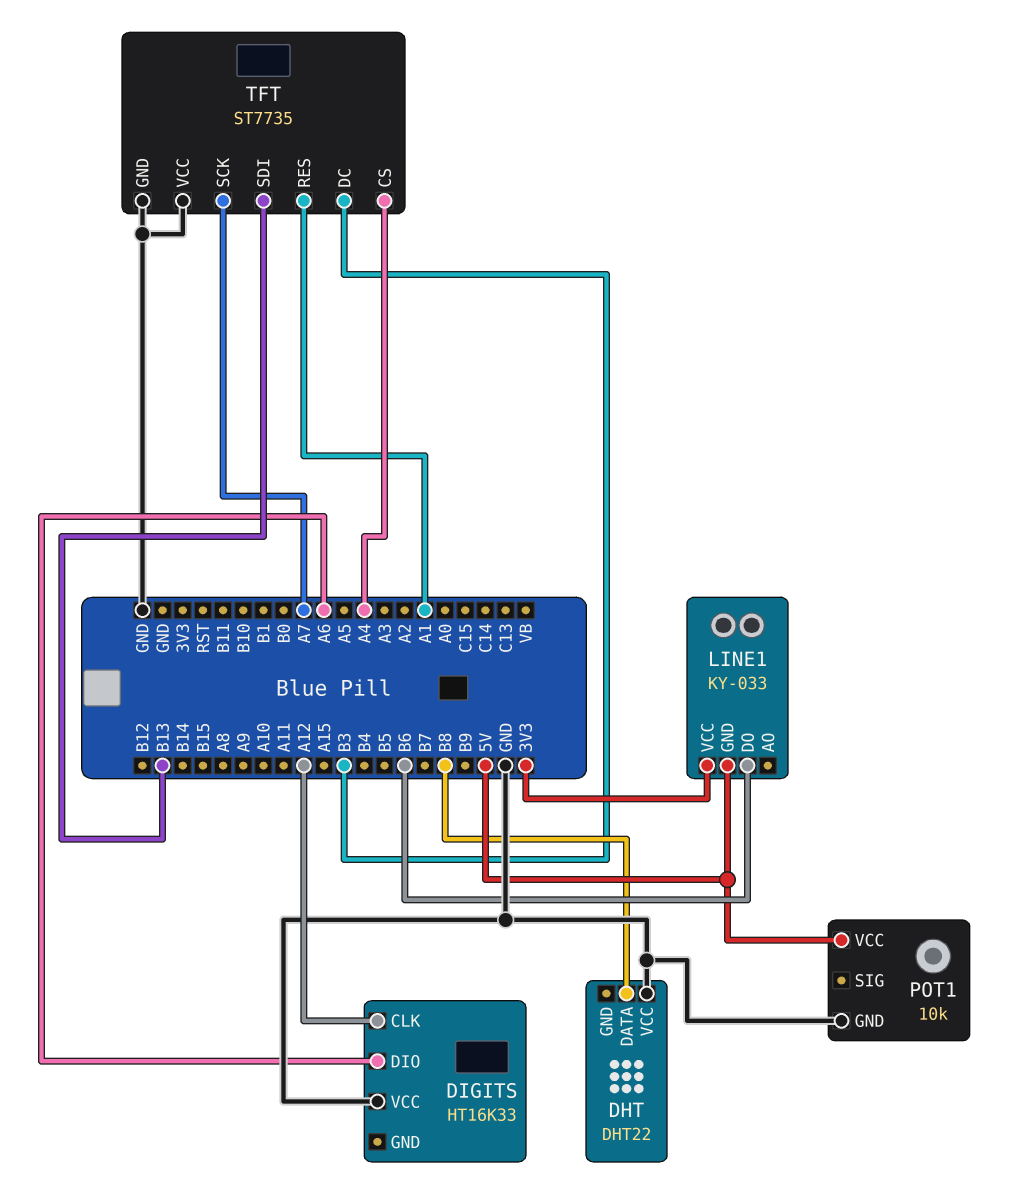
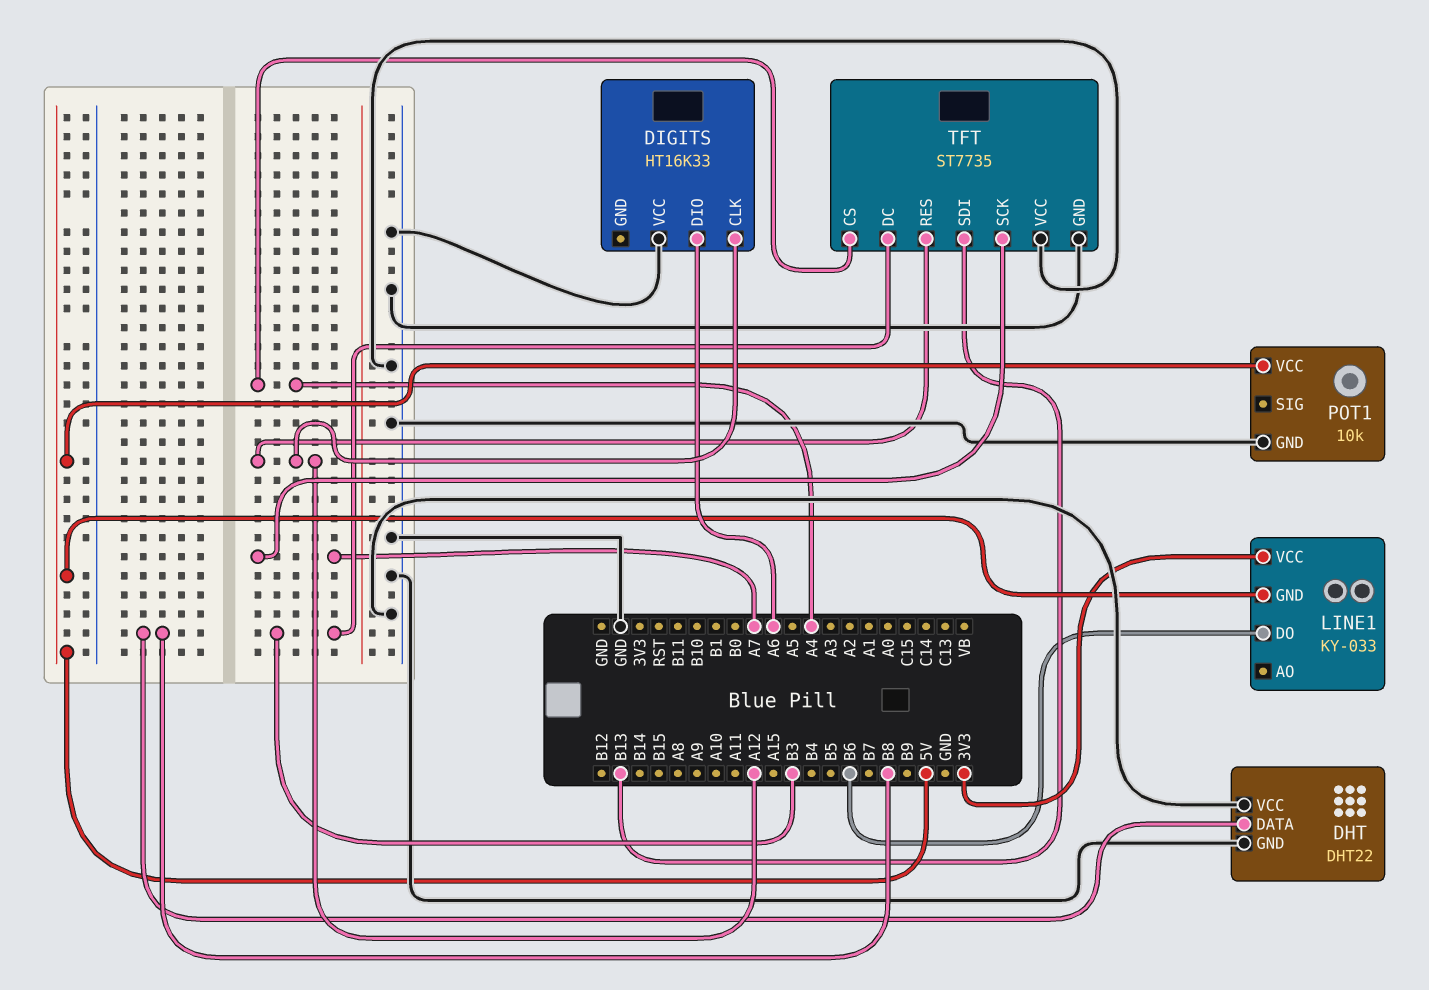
DHT pin GND: none -> GND
TFT pin RES: A1 -> A12

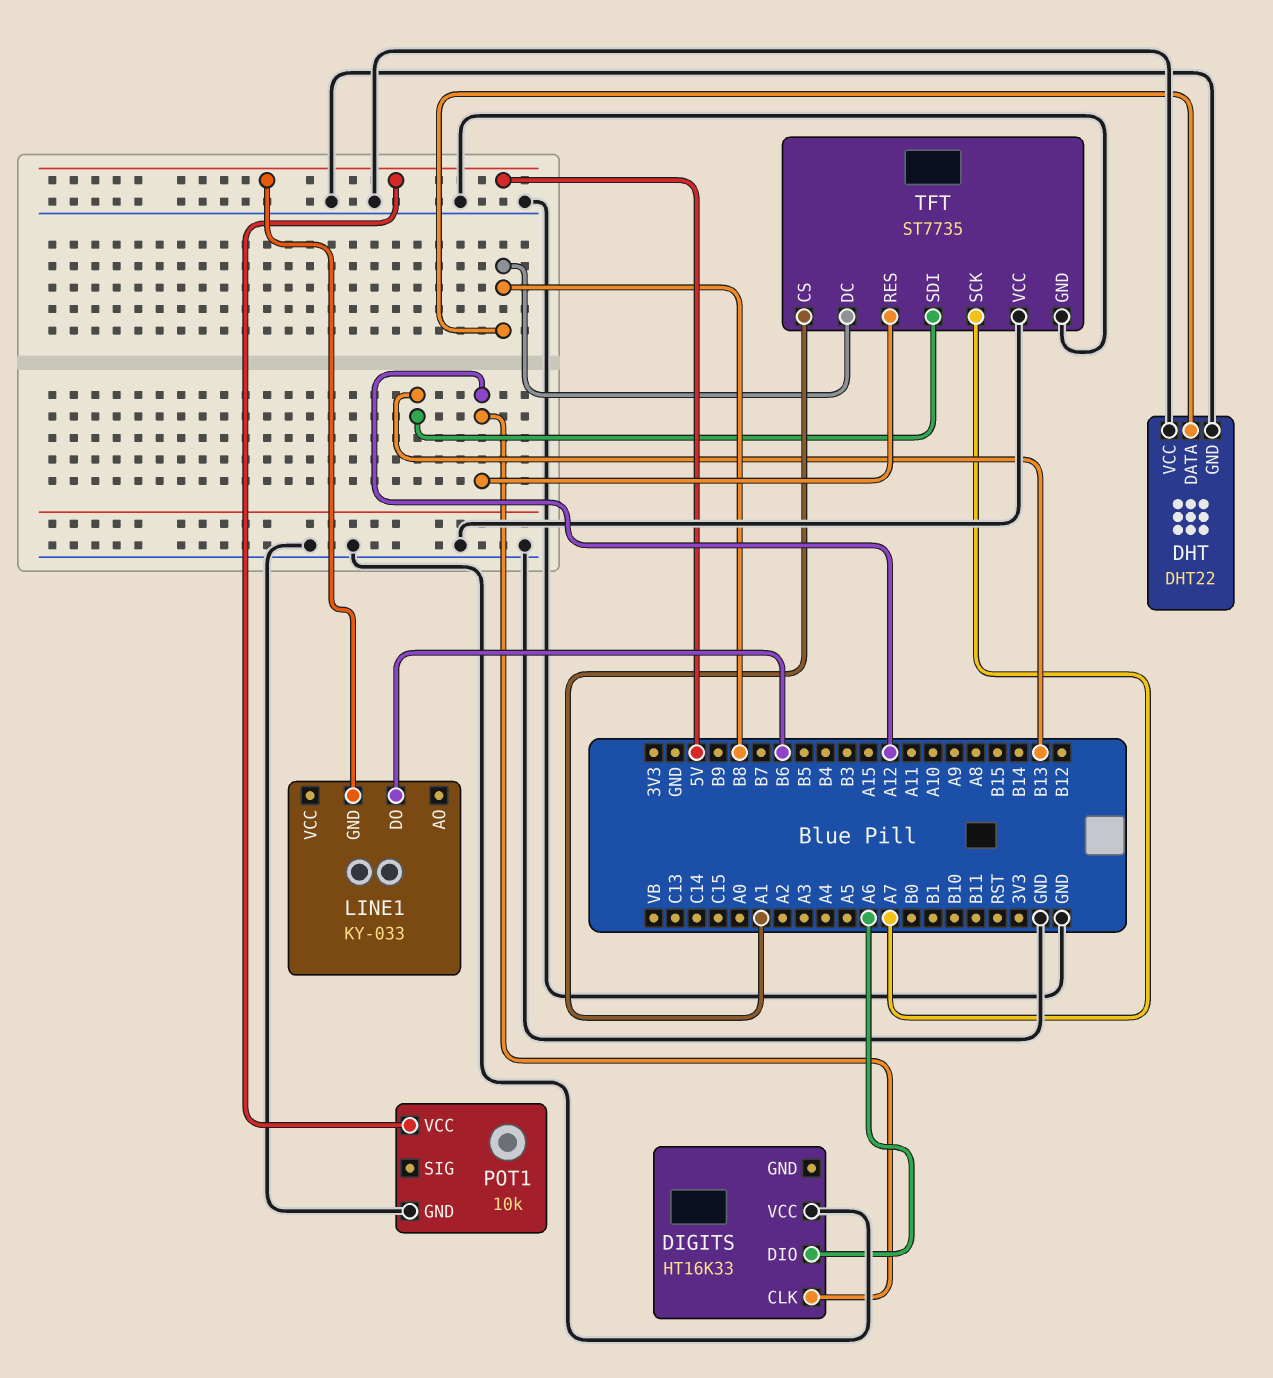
LINE1 pin VCC: 3V3 -> none
TFT pin CS: A4 -> A1
TFT pin DC: B3 -> B8

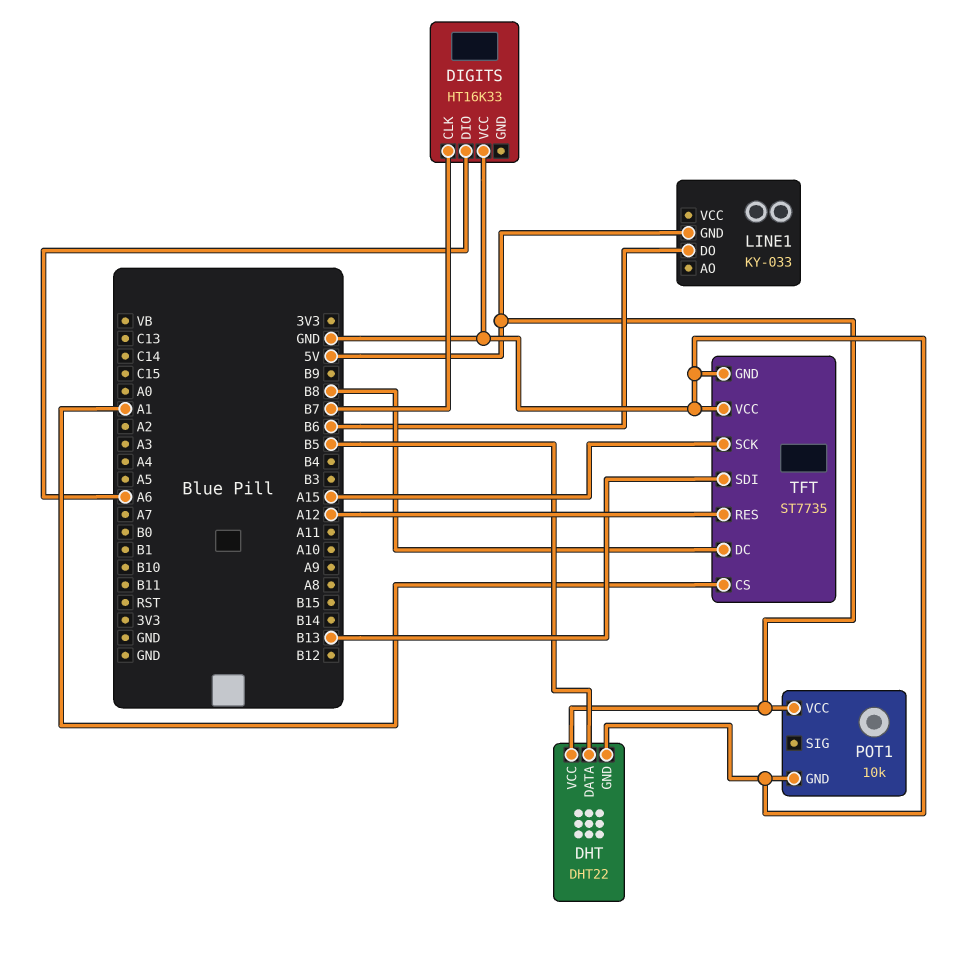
DHT pin DATA: B8 -> B5
DHT pin VCC: GND -> 5V
DIGITS pin CLK: A12 -> B7
TFT pin SCK: A7 -> A15

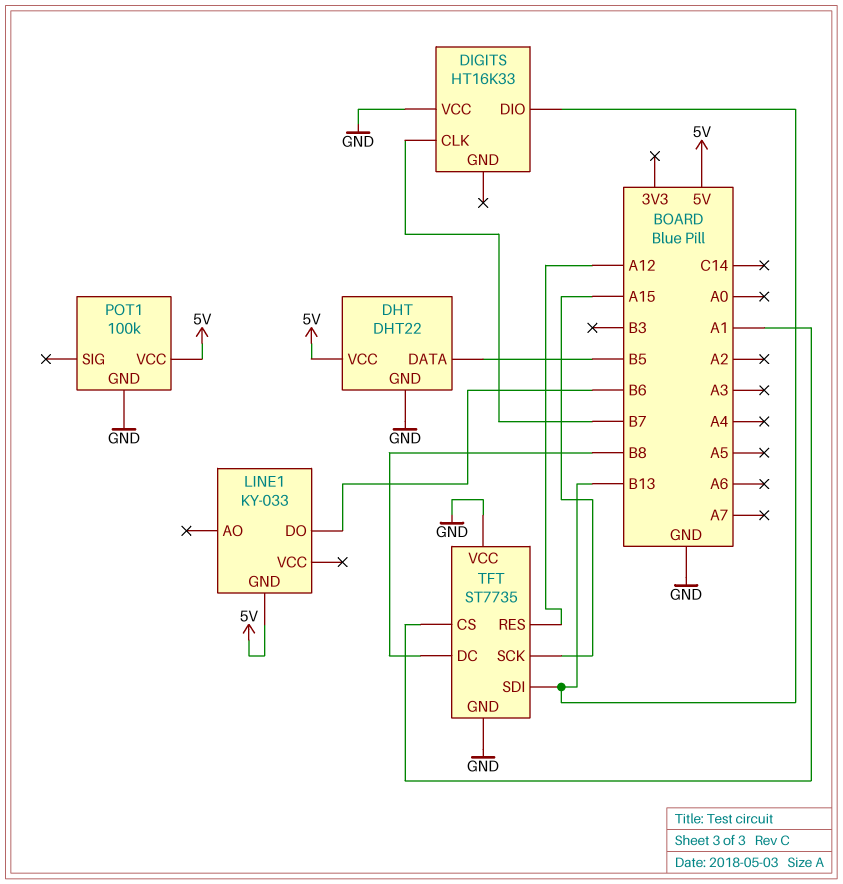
DIGITS pin DIO: A6 -> B13
POT1: 10k -> 100k

